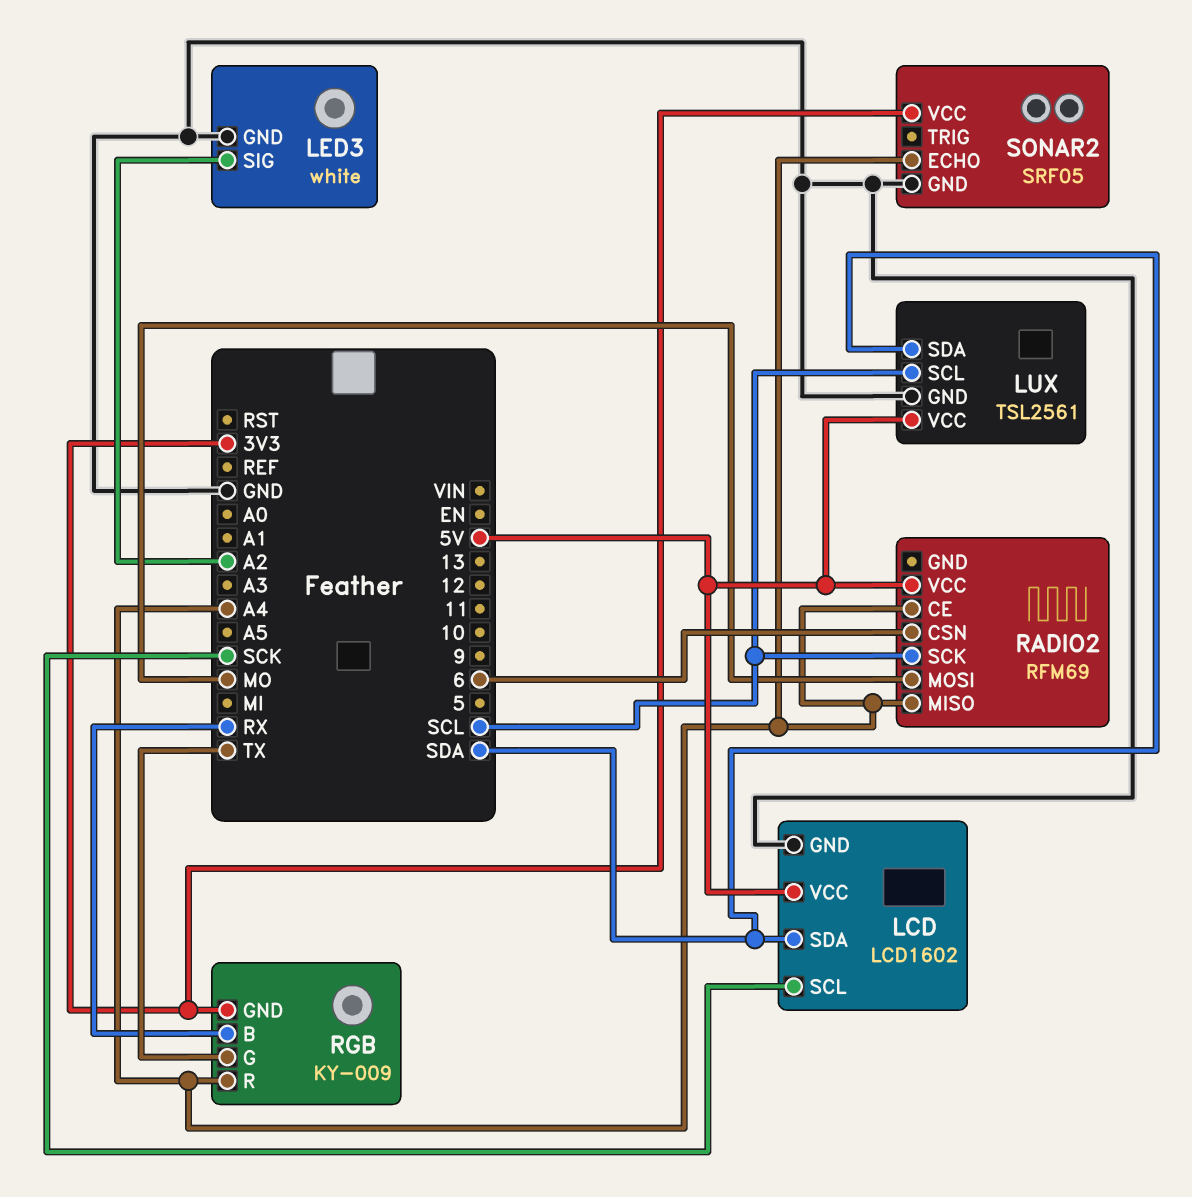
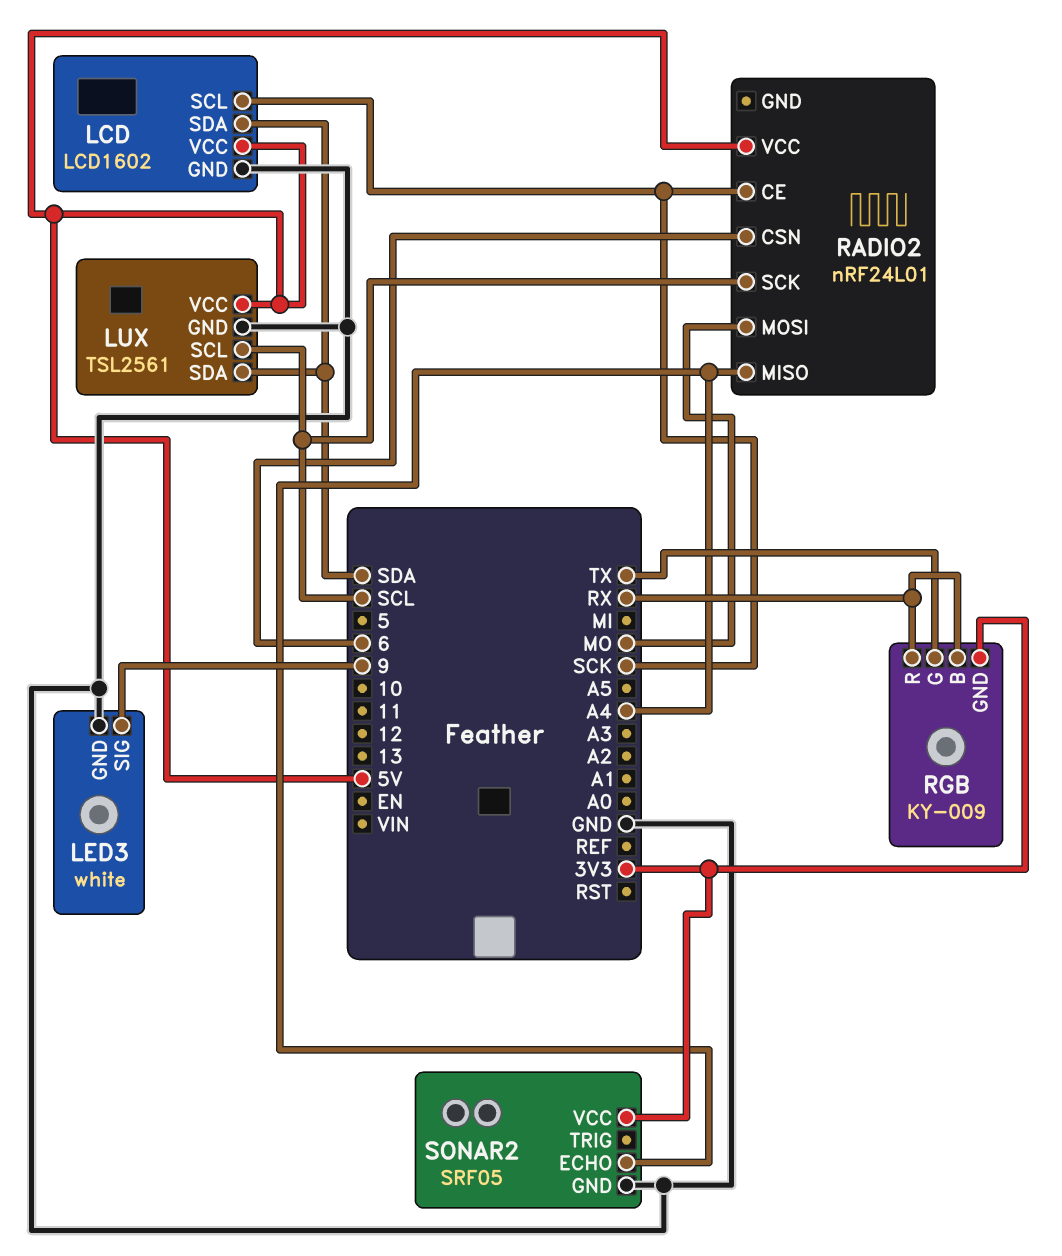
LED3 pin SIG: A2 -> 9
RADIO2: RFM69 -> nRF24L01
RADIO2 pin CE: A4 -> SCK
RGB pin R: A4 -> RX

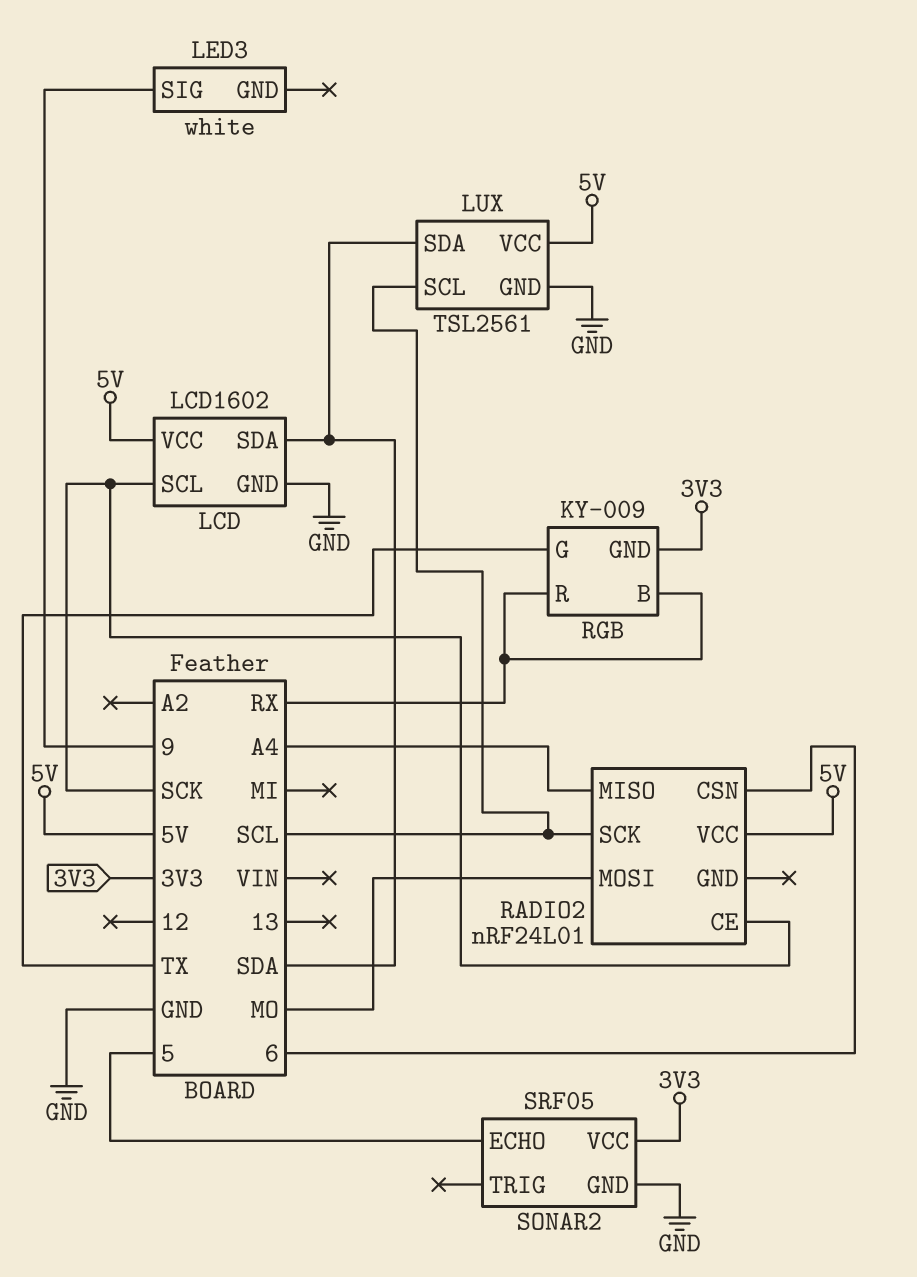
LED3 pin GND: GND -> none
SONAR2 pin ECHO: A4 -> 5

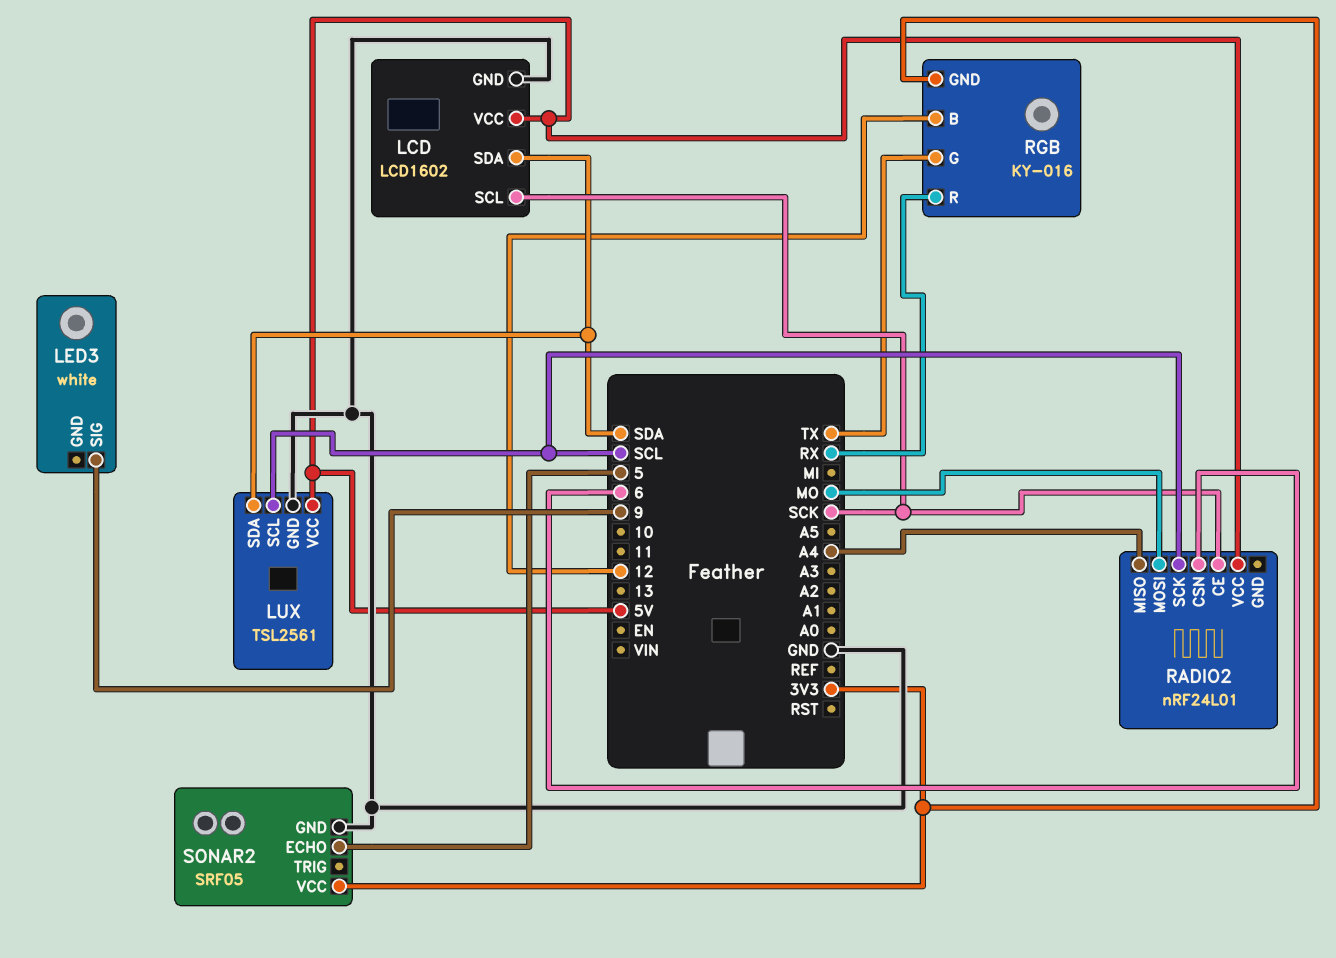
RGB: KY-009 -> KY-016
RGB pin B: RX -> 12

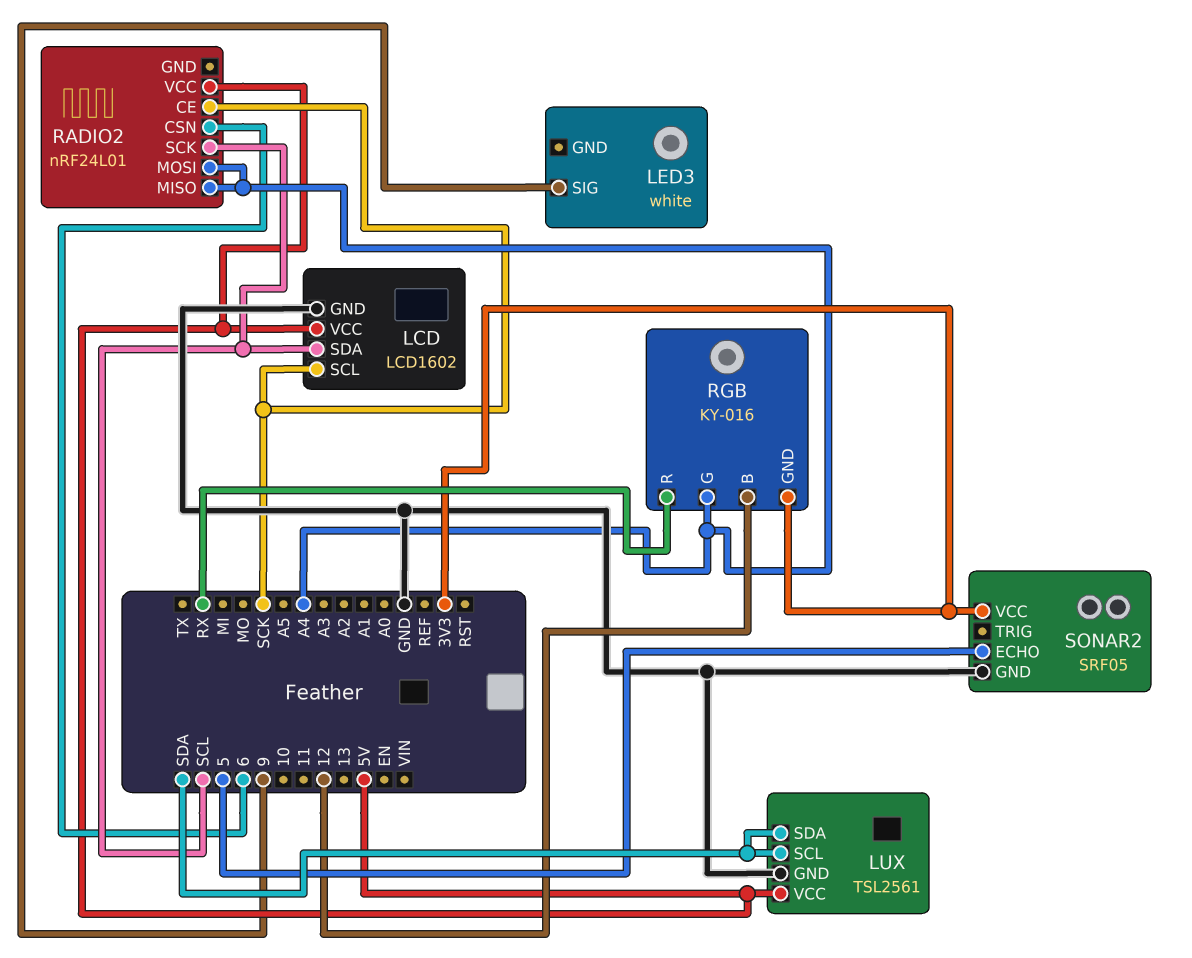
LCD pin SDA: SDA -> SCL
LUX pin SCL: SCL -> SDA
RADIO2 pin MOSI: MO -> A4
RGB pin G: TX -> A4

